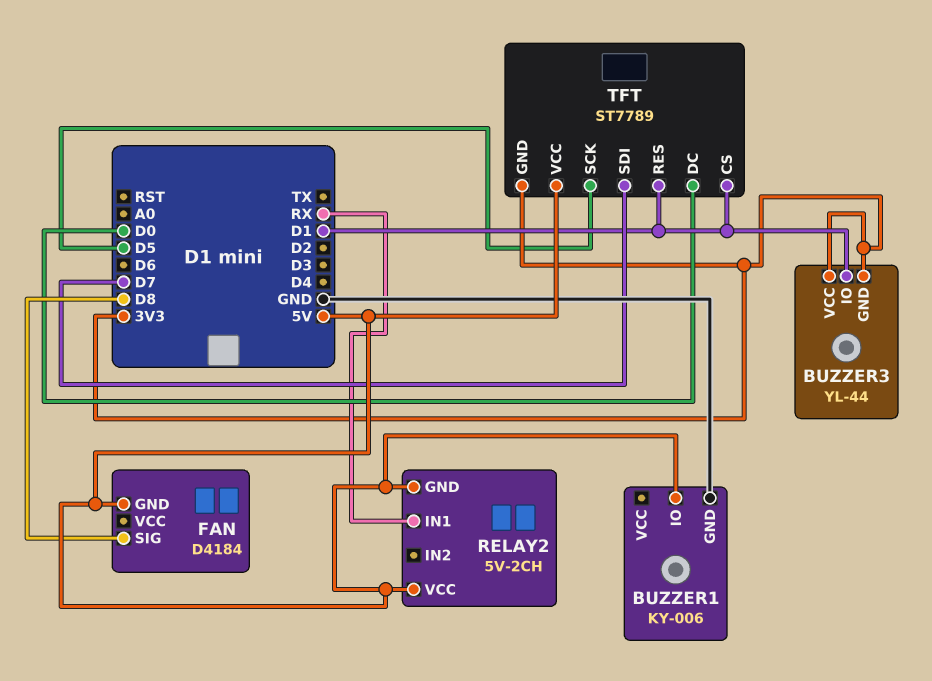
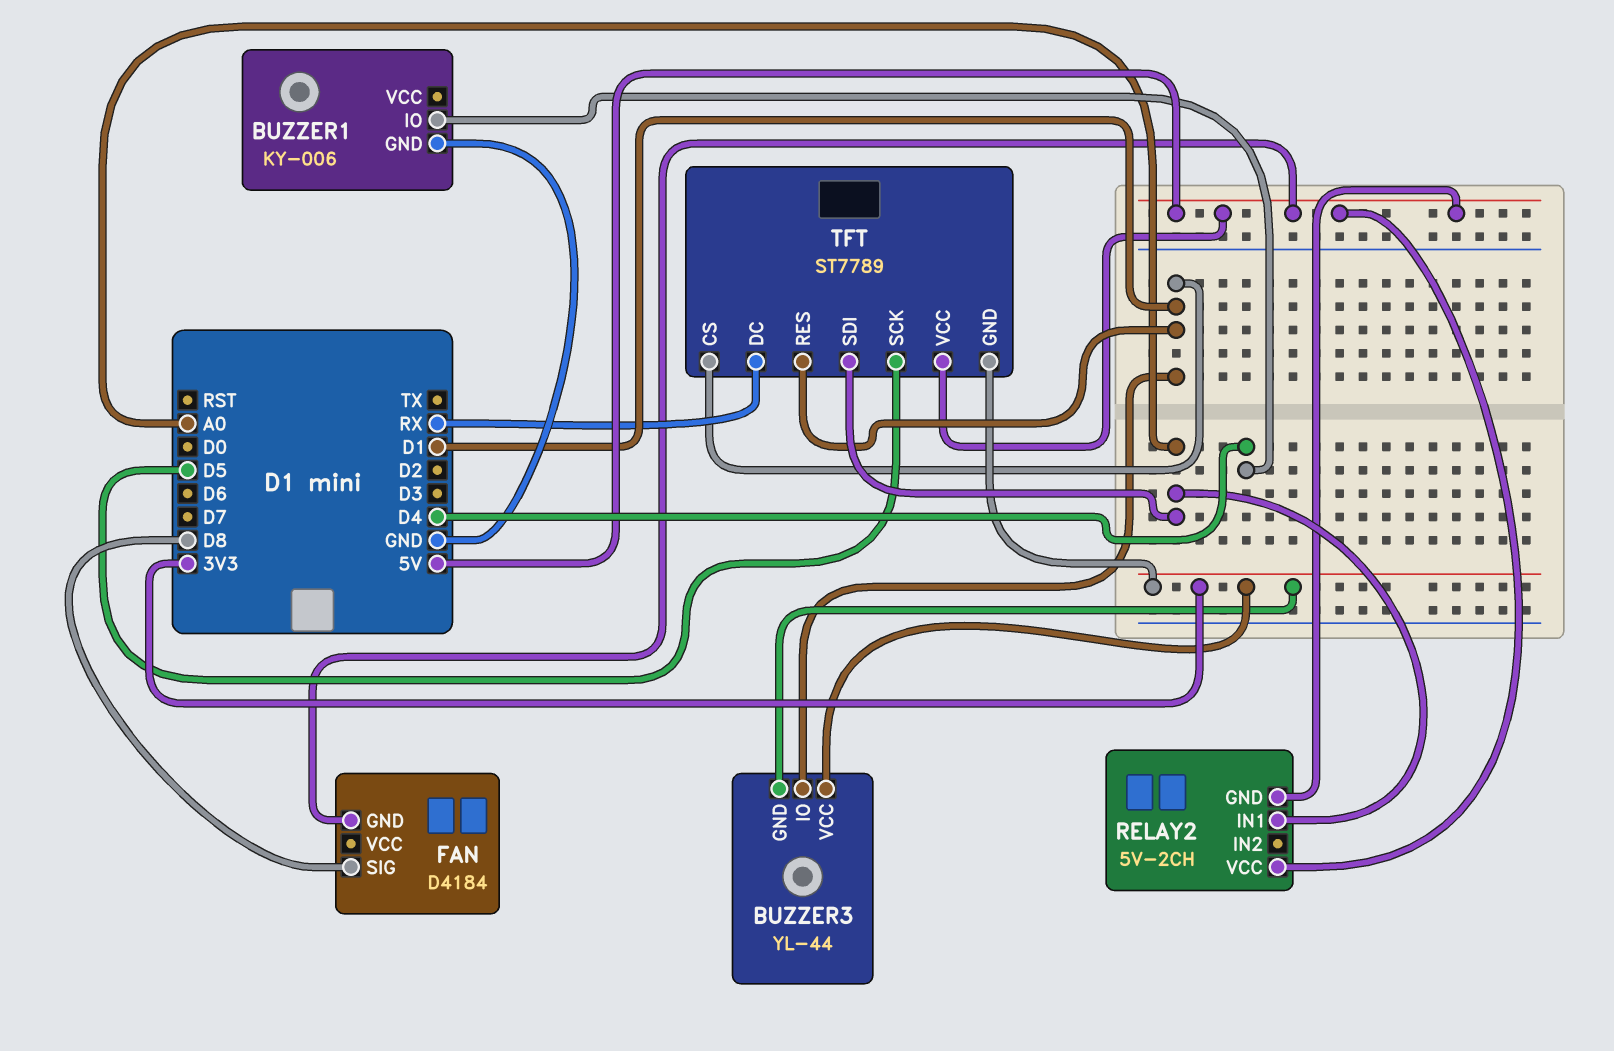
BUZZER1 pin IO: 5V -> D4
RELAY2 pin IN1: RX -> A0
TFT pin DC: D0 -> RX
TFT pin SDI: D7 -> A0

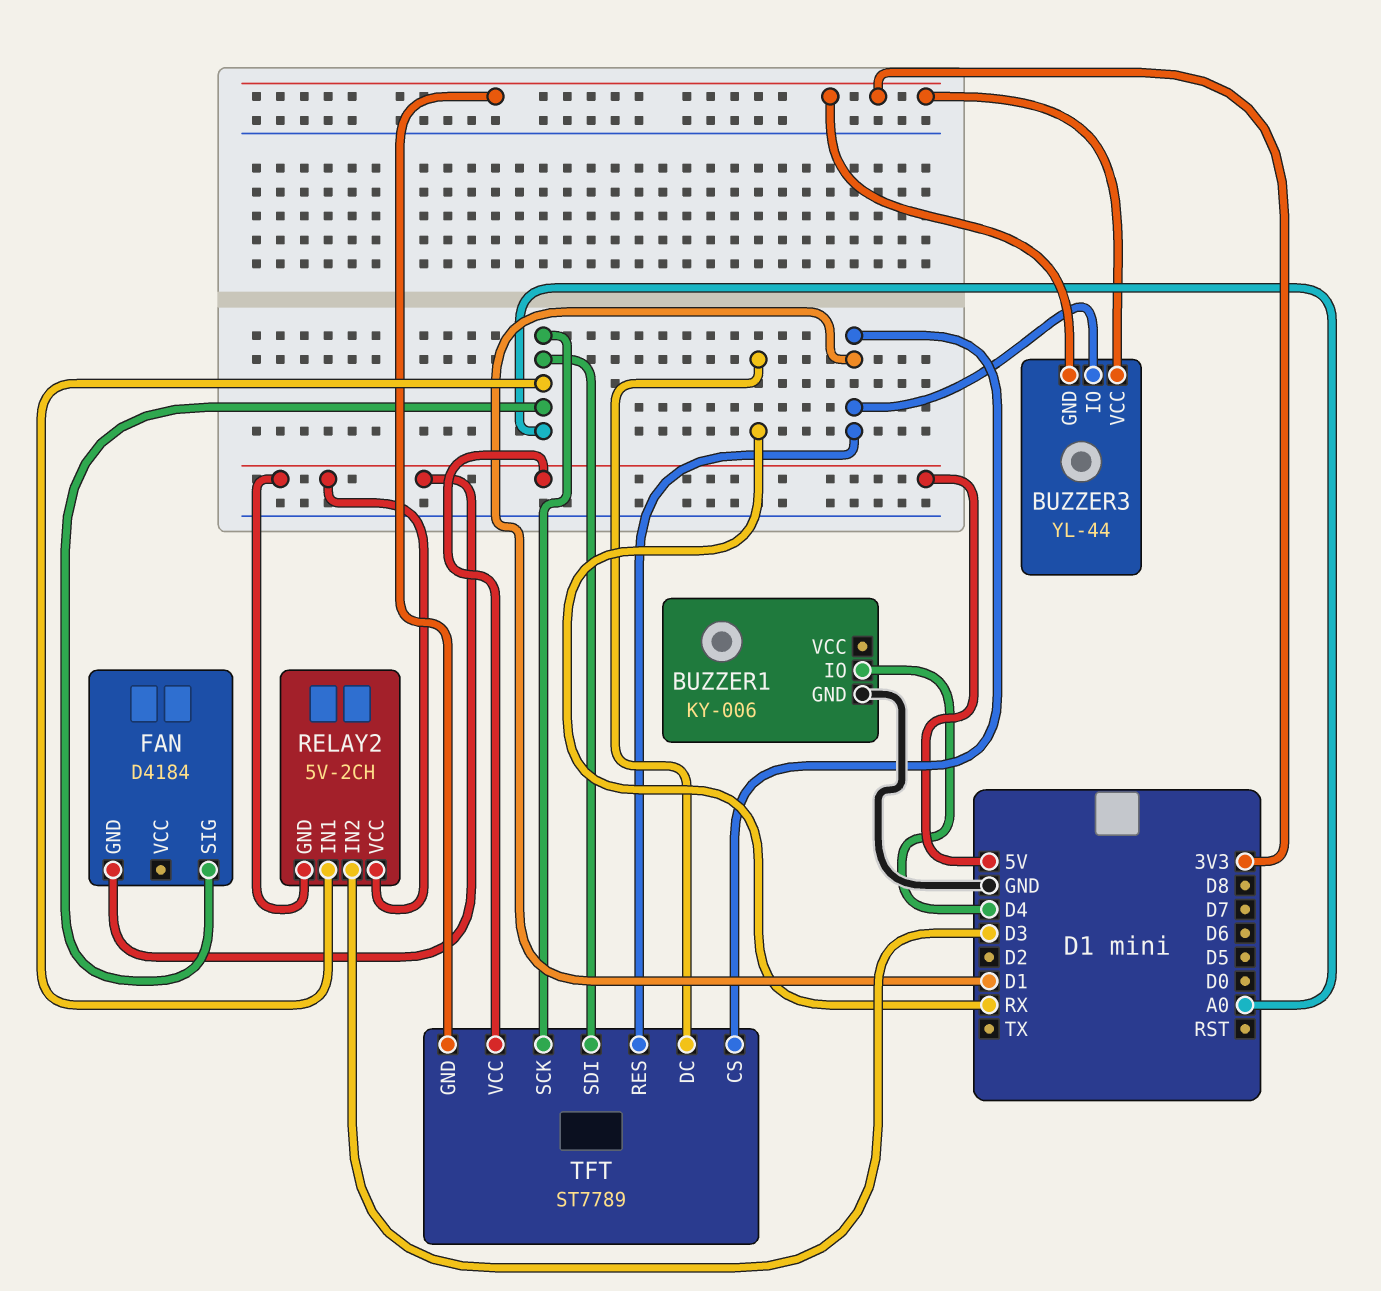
FAN pin SIG: D8 -> A0
RELAY2 pin IN2: none -> D3
TFT pin SCK: D5 -> A0

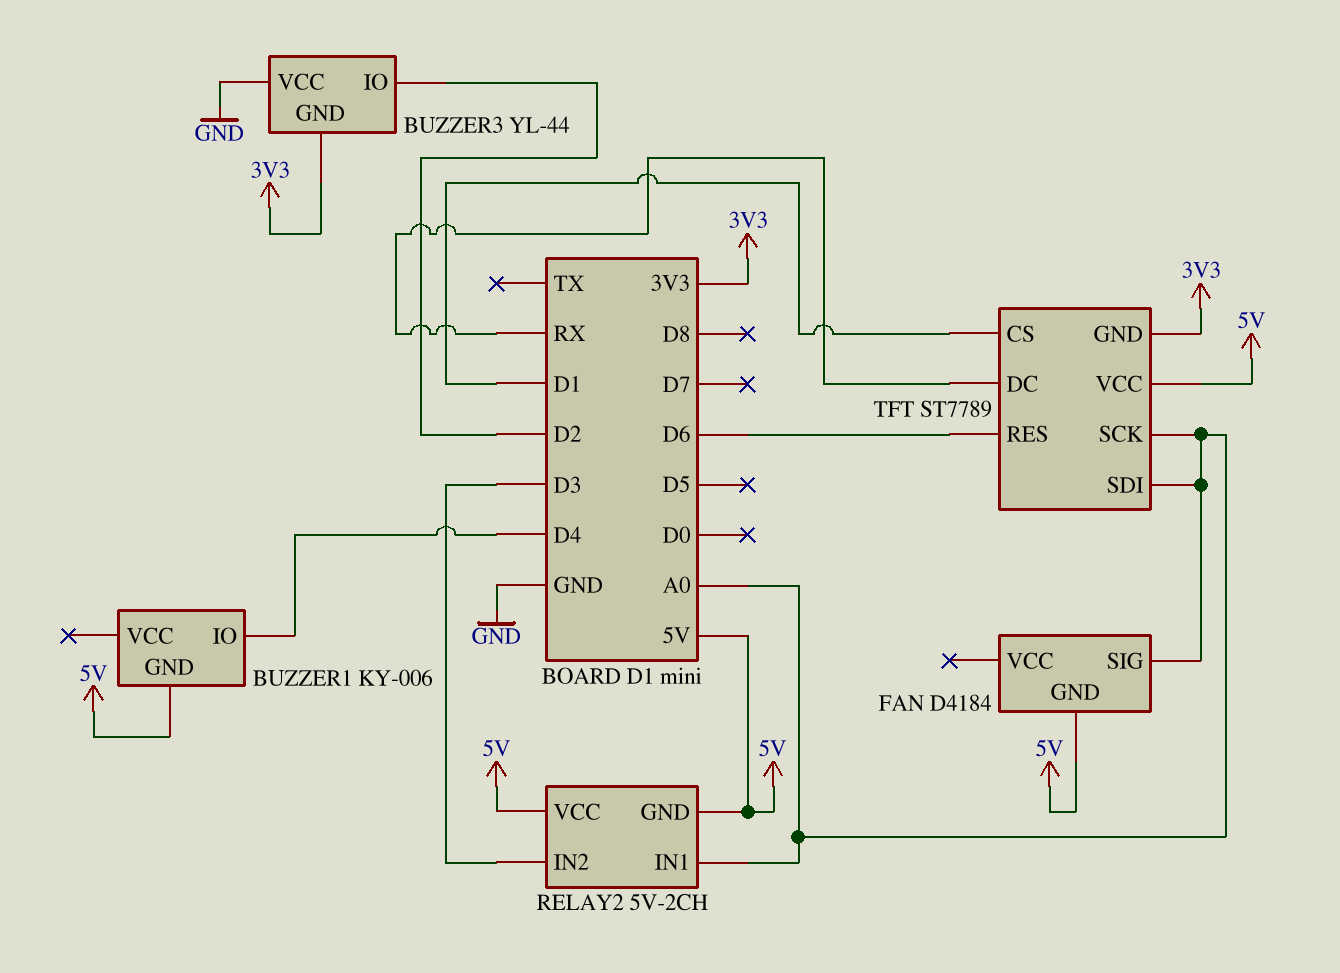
BUZZER1 pin GND: GND -> 5V
BUZZER3 pin IO: D1 -> D2
BUZZER3 pin VCC: 3V3 -> GND
TFT pin RES: D1 -> D6

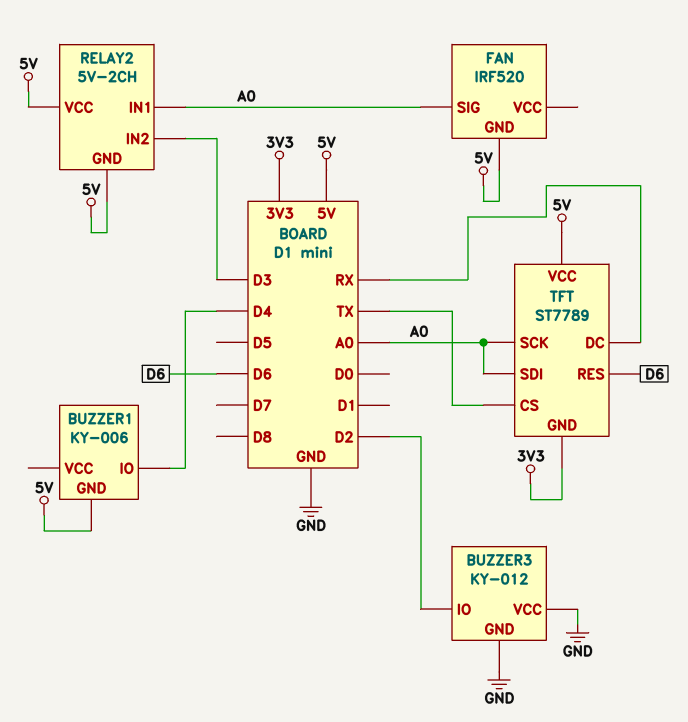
BUZZER3: YL-44 -> KY-012
BUZZER3 pin GND: 3V3 -> GND
FAN: D4184 -> IRF520
TFT pin CS: D1 -> TX

